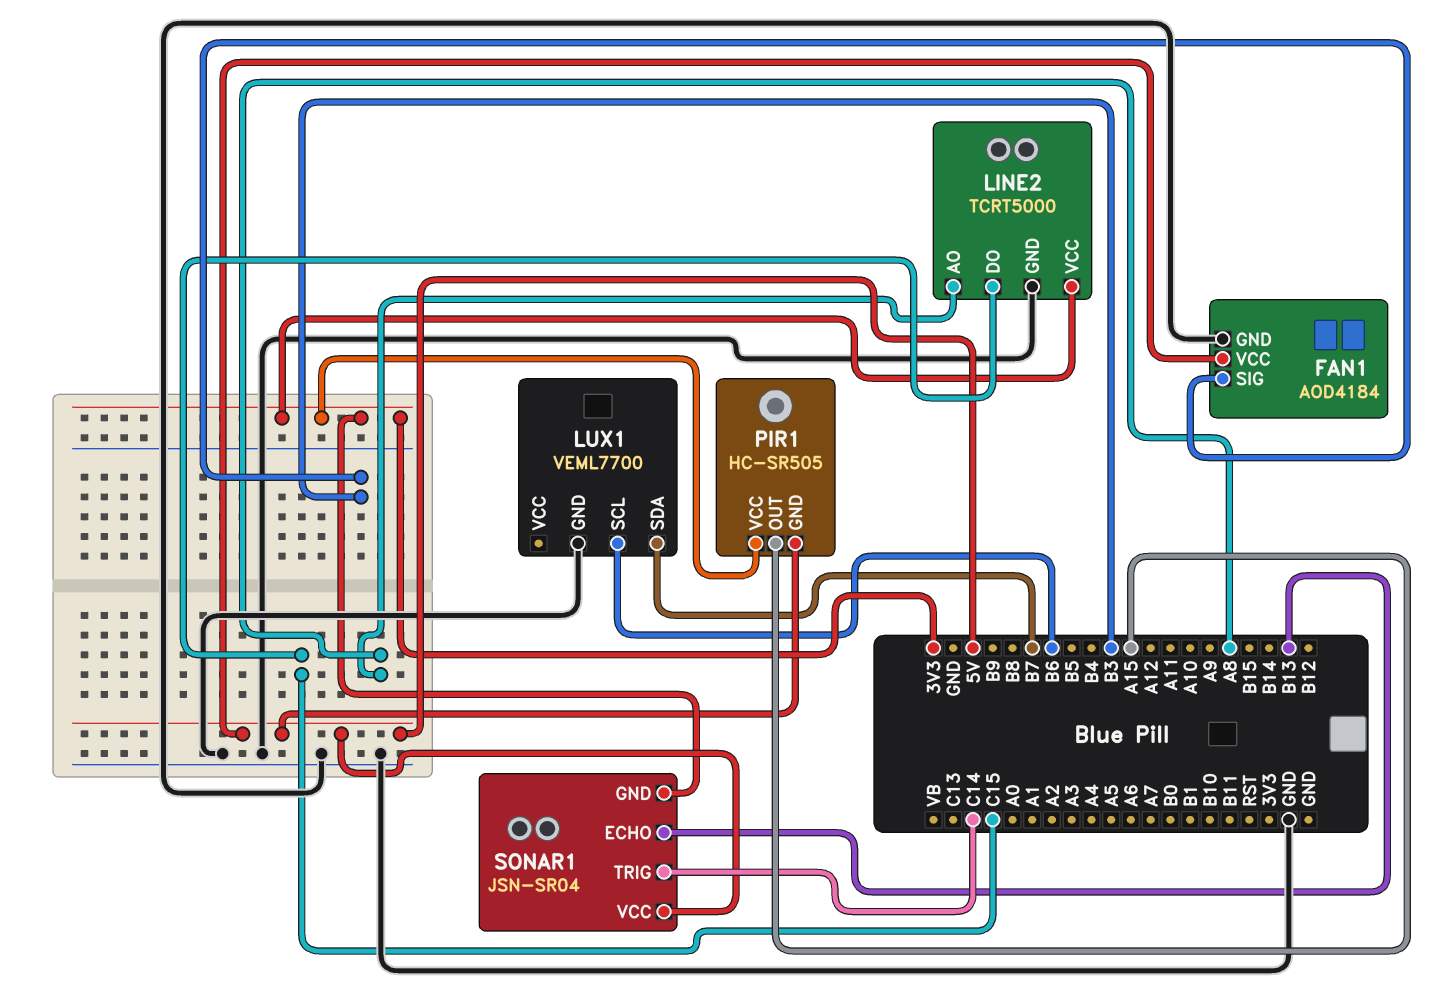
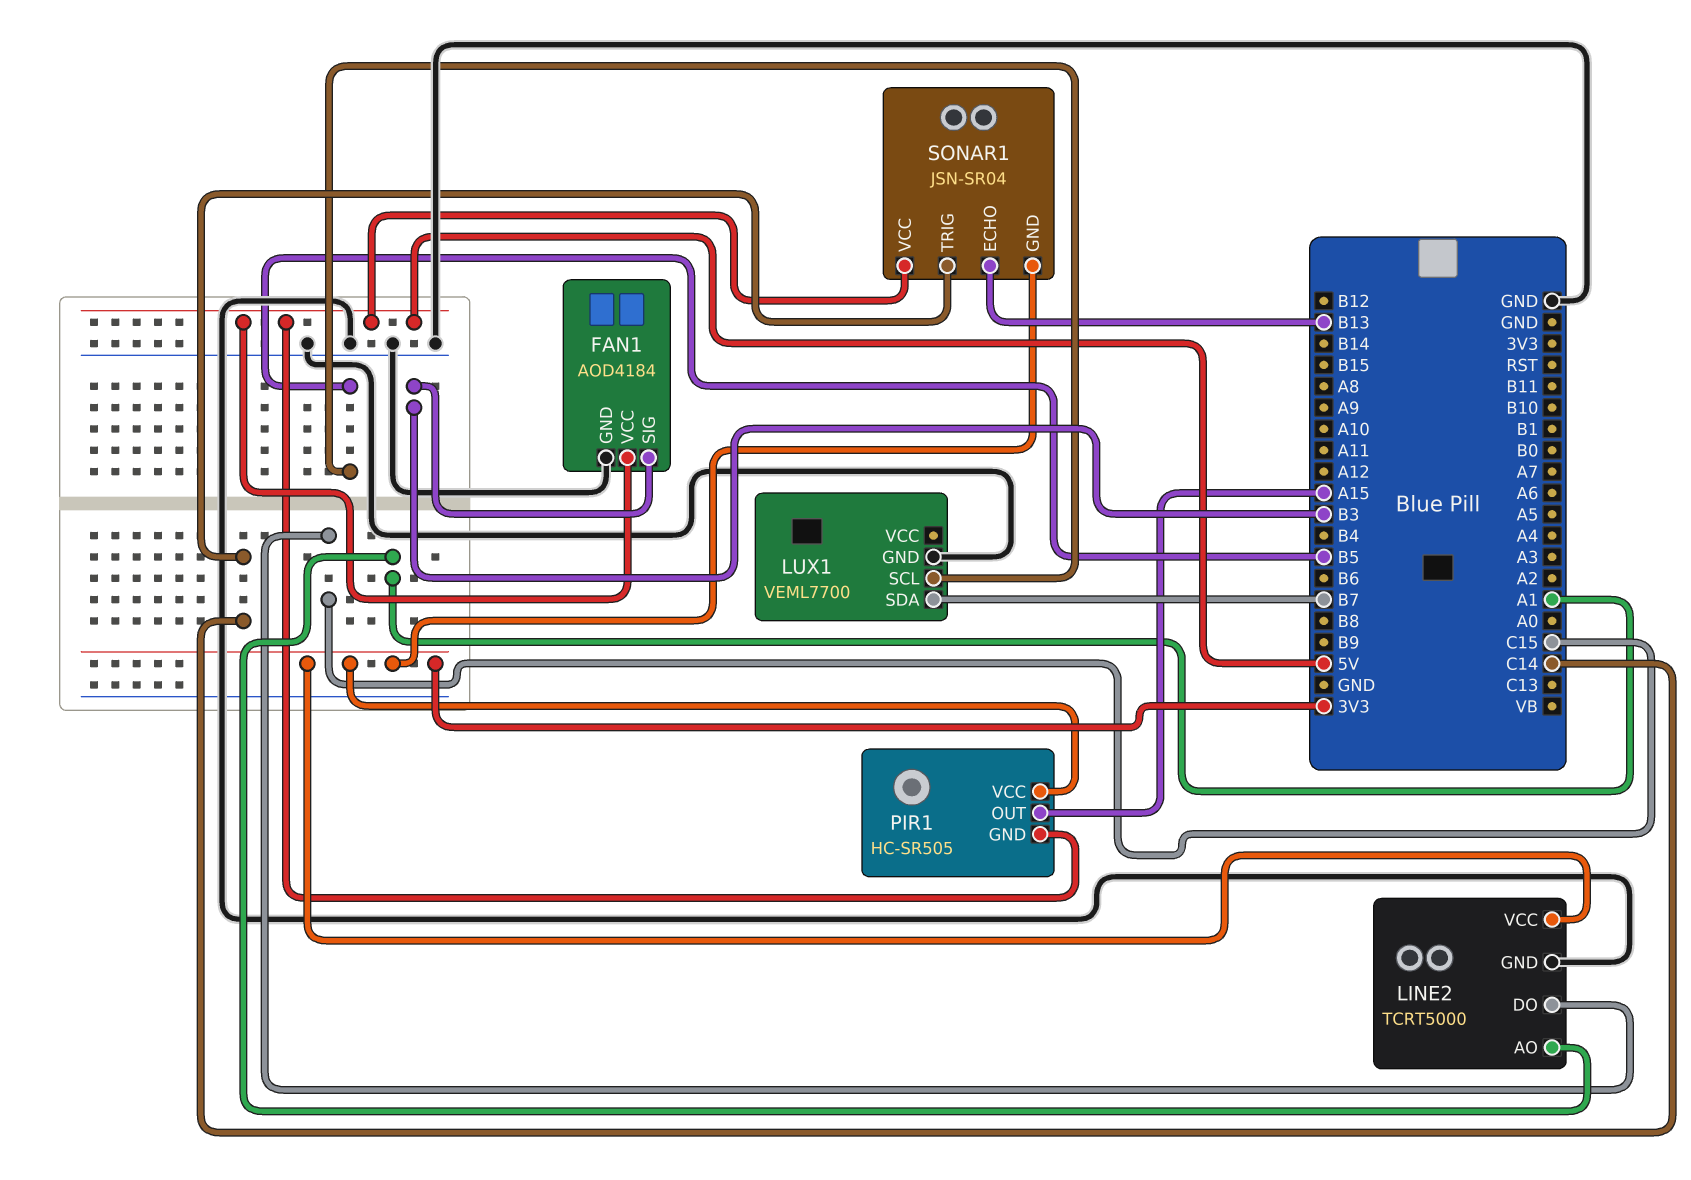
LINE2 pin AO: A8 -> A1
LUX1 pin SCL: B6 -> B5

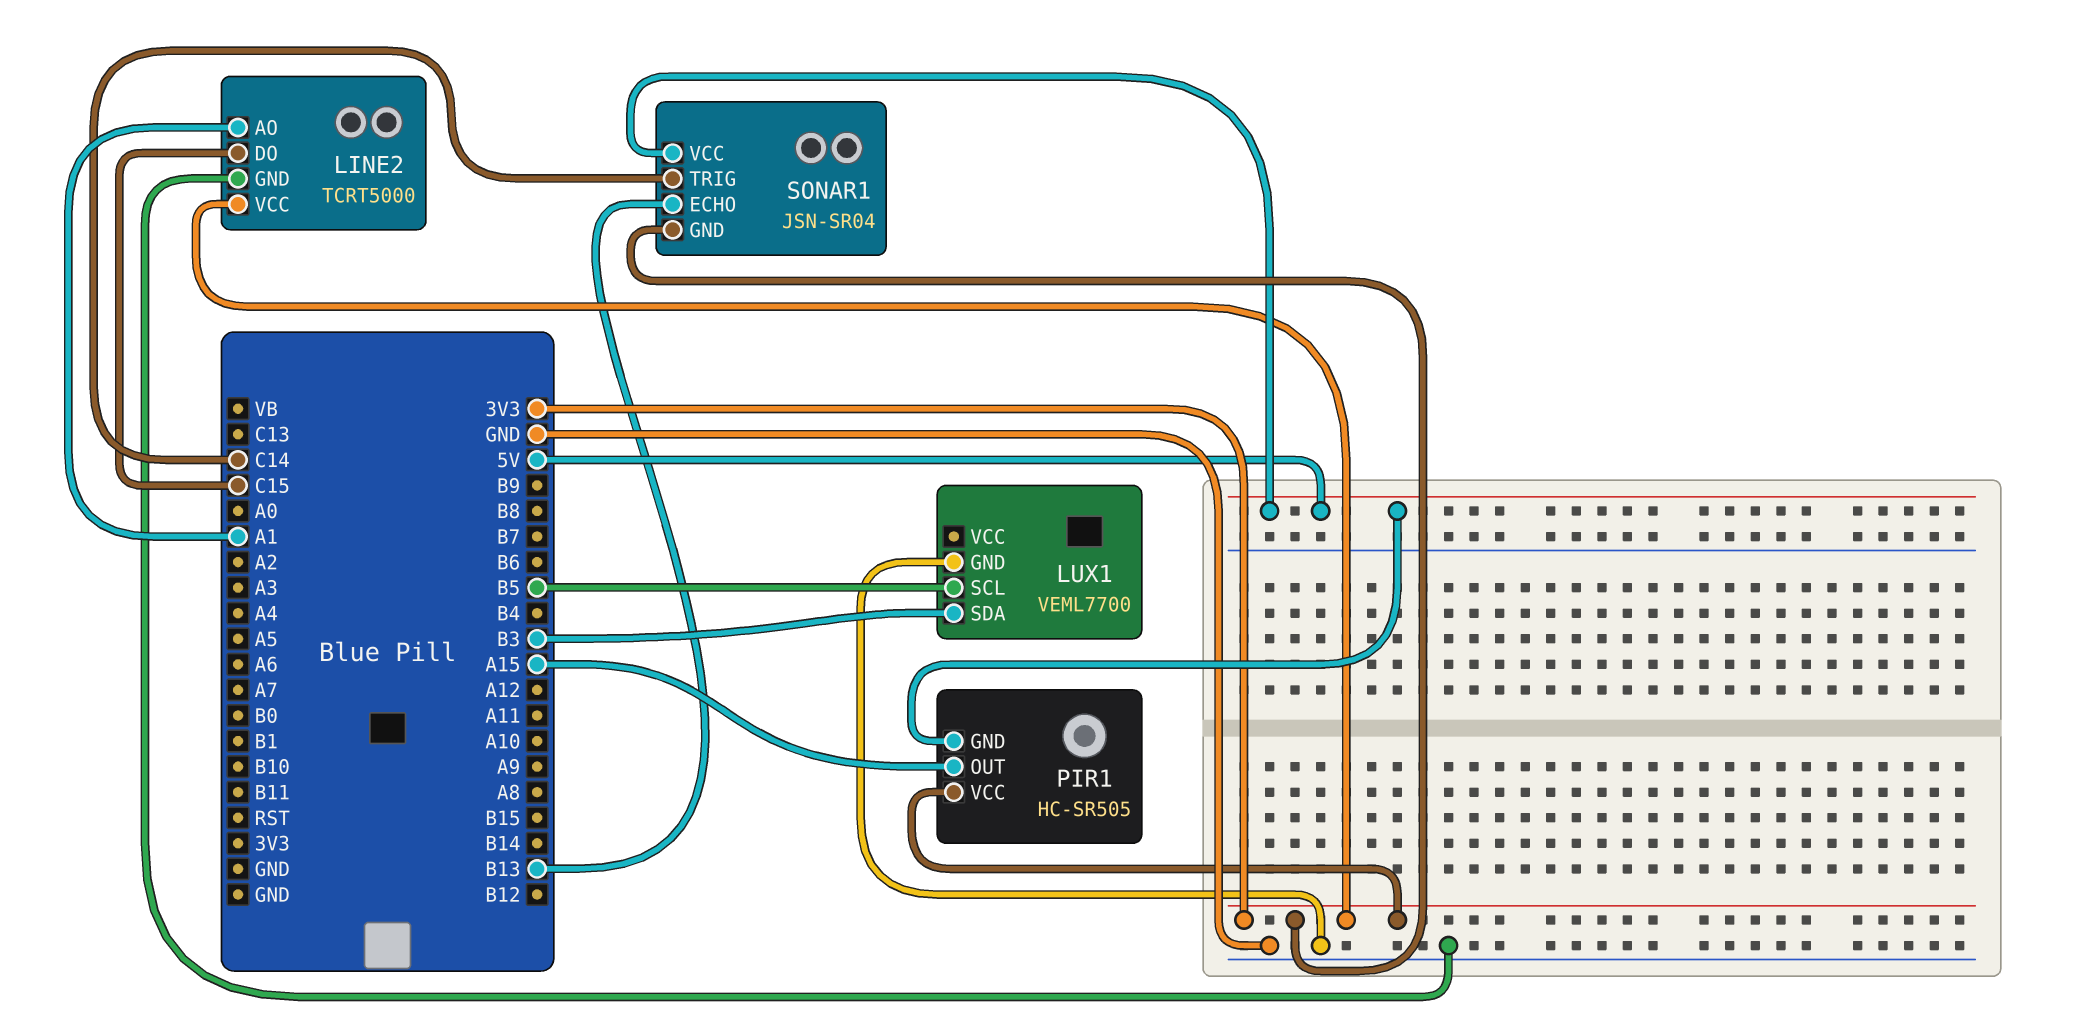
FAN1: AOD4184 -> none
FAN1 pin GND: GND -> none
FAN1 pin SIG: B3 -> none
FAN1 pin VCC: 5V -> none
LUX1 pin SDA: B7 -> B3

